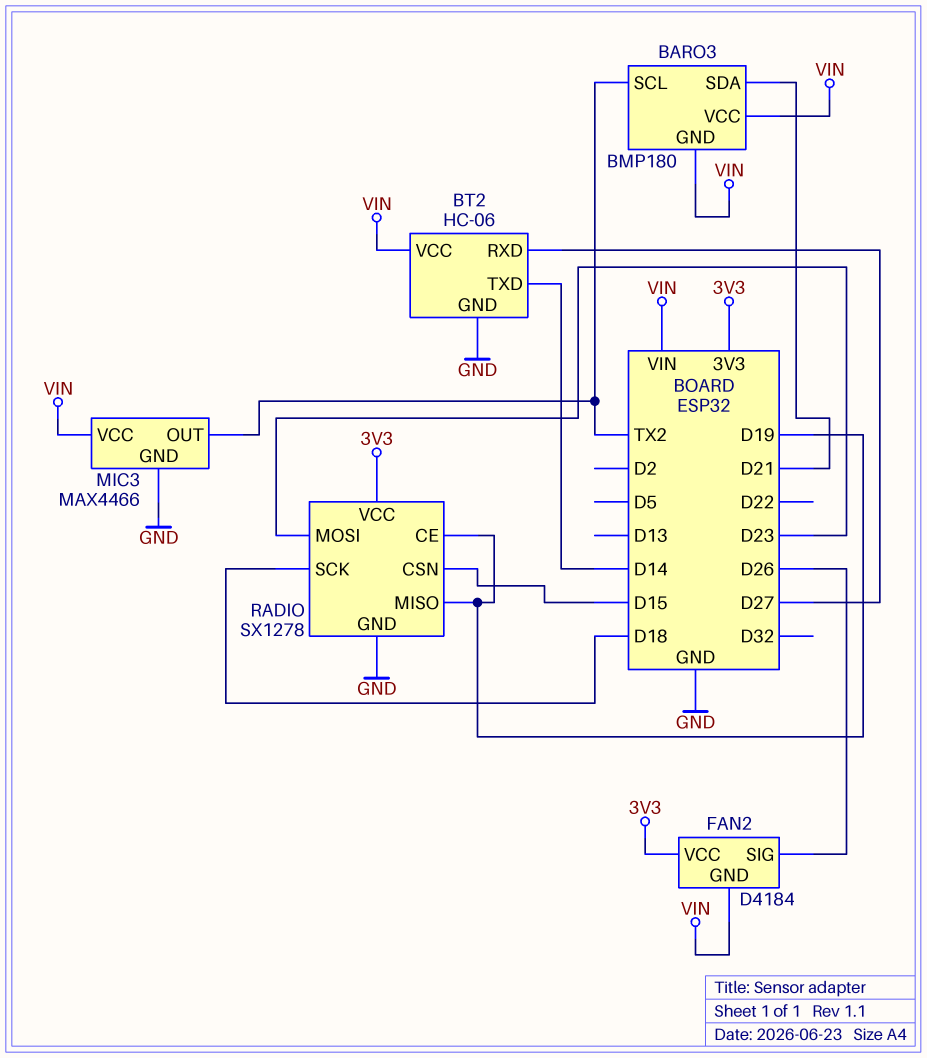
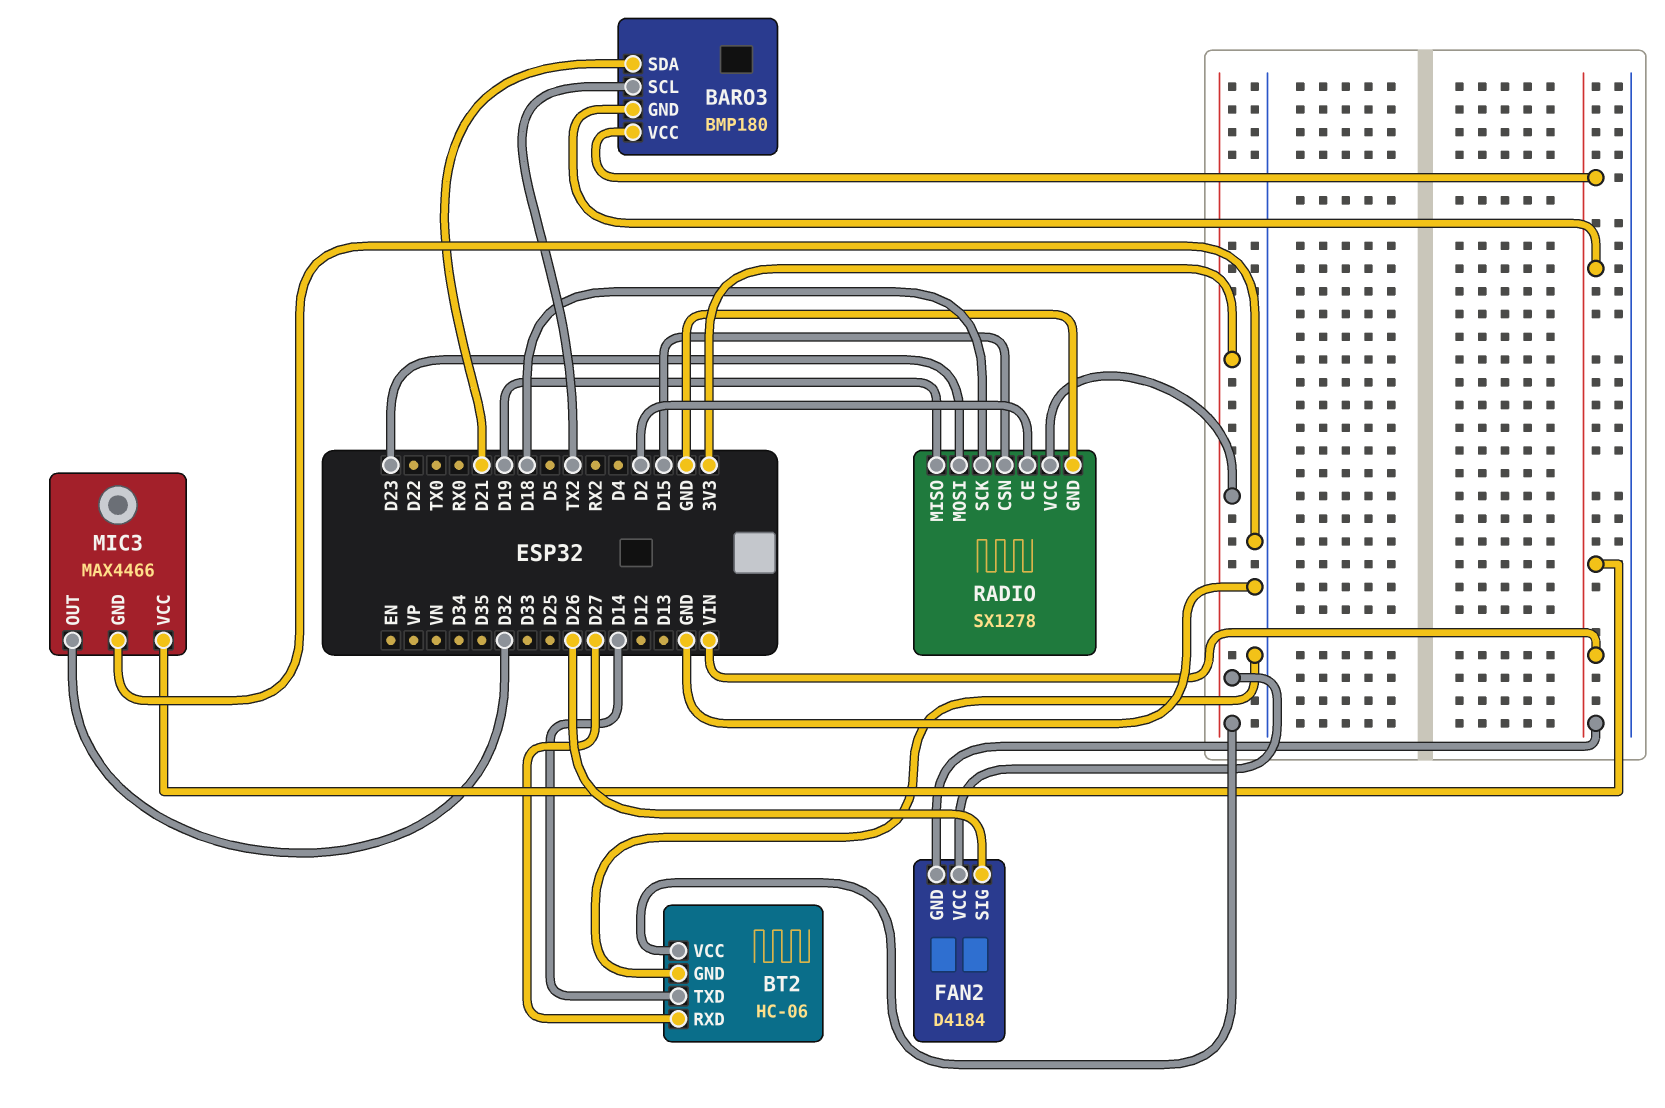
BT2 pin VCC: VIN -> 3V3
MIC3 pin OUT: TX2 -> D32
RADIO pin CE: D19 -> D2

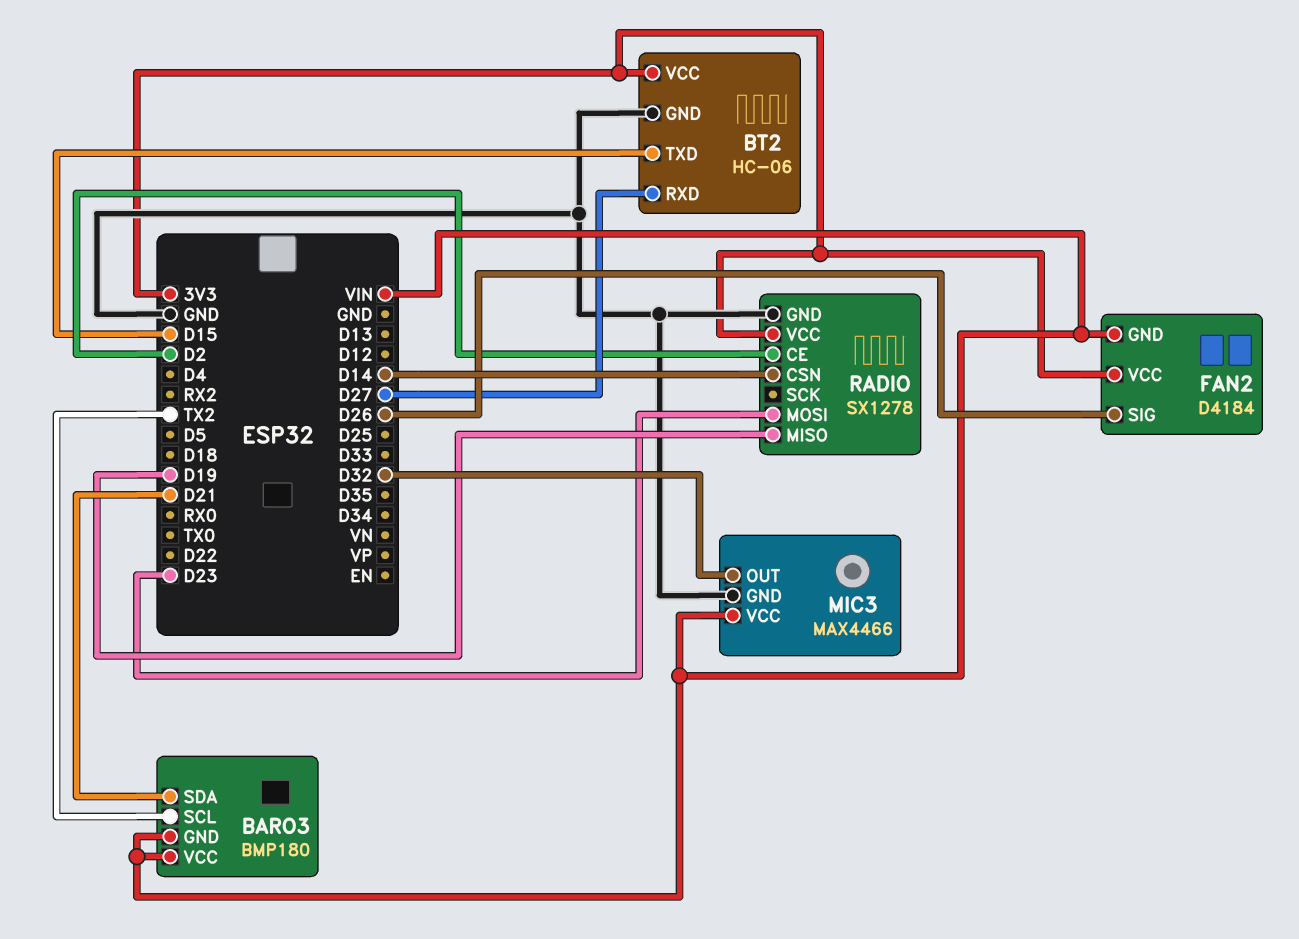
BT2 pin TXD: D14 -> D15
RADIO pin CSN: D15 -> D14
RADIO pin SCK: D18 -> none

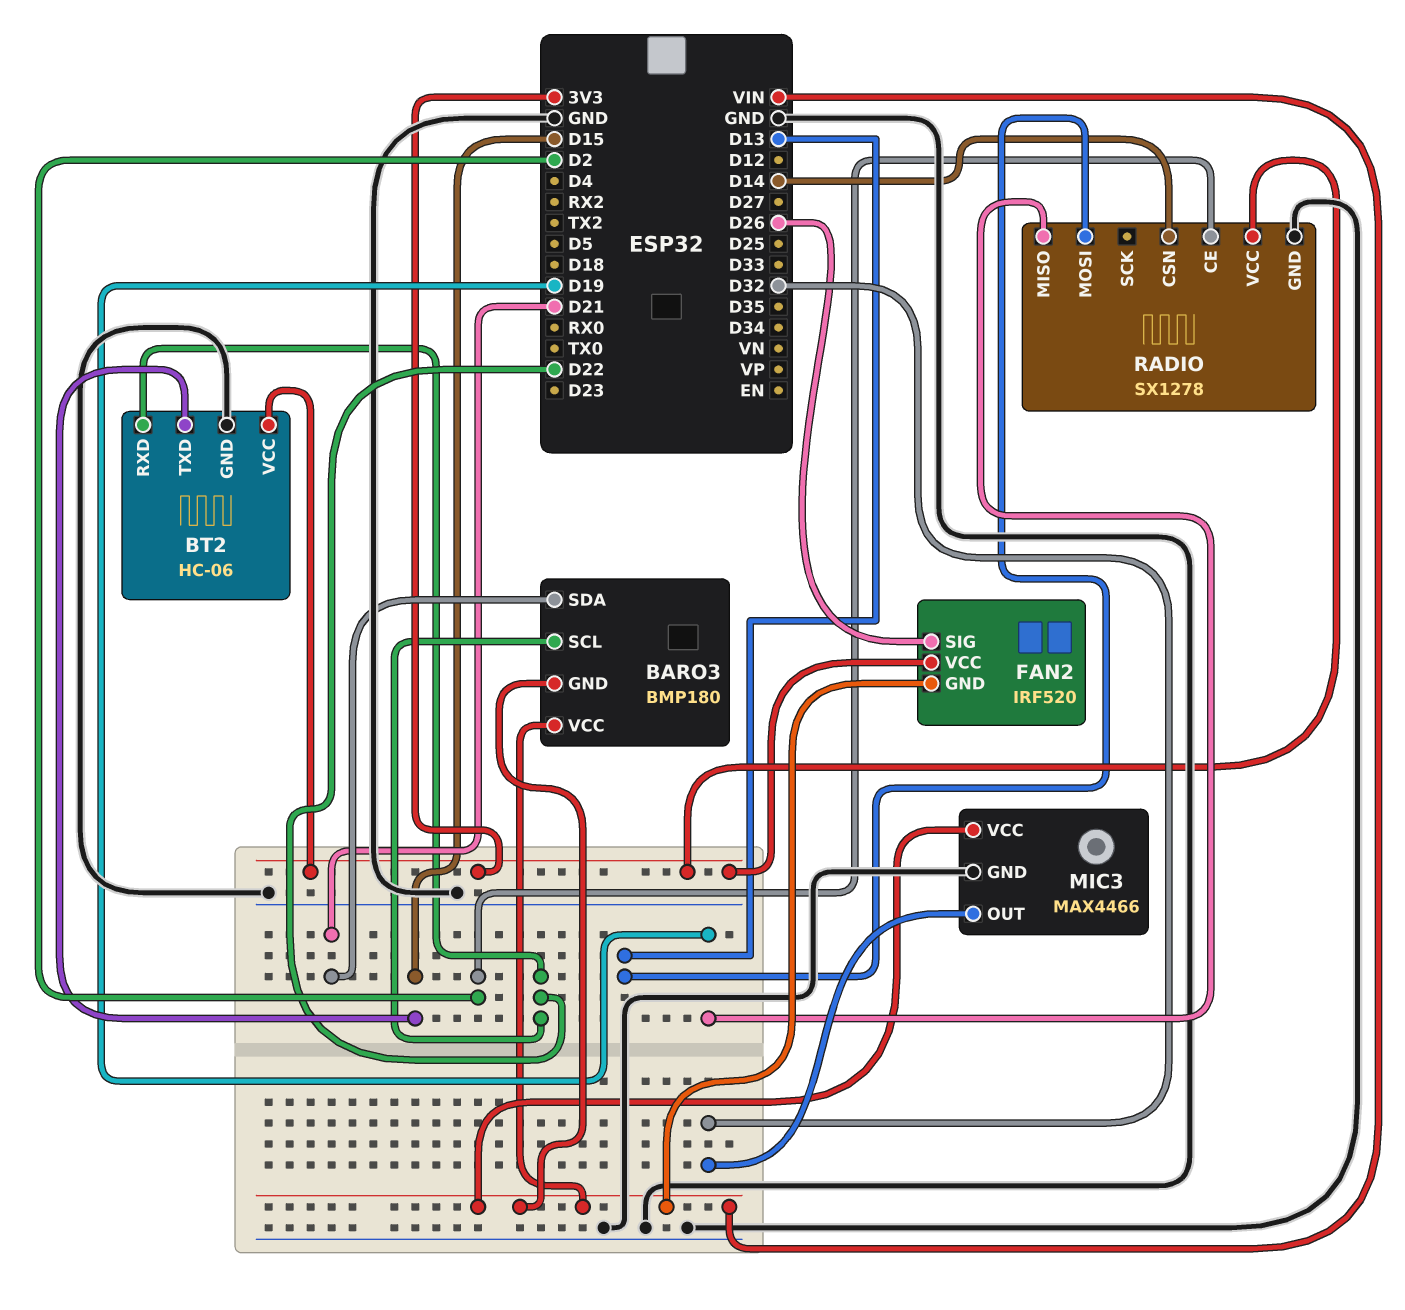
BARO3 pin SCL: TX2 -> D22
BT2 pin RXD: D27 -> D22
FAN2: D4184 -> IRF520
RADIO pin MOSI: D23 -> D13

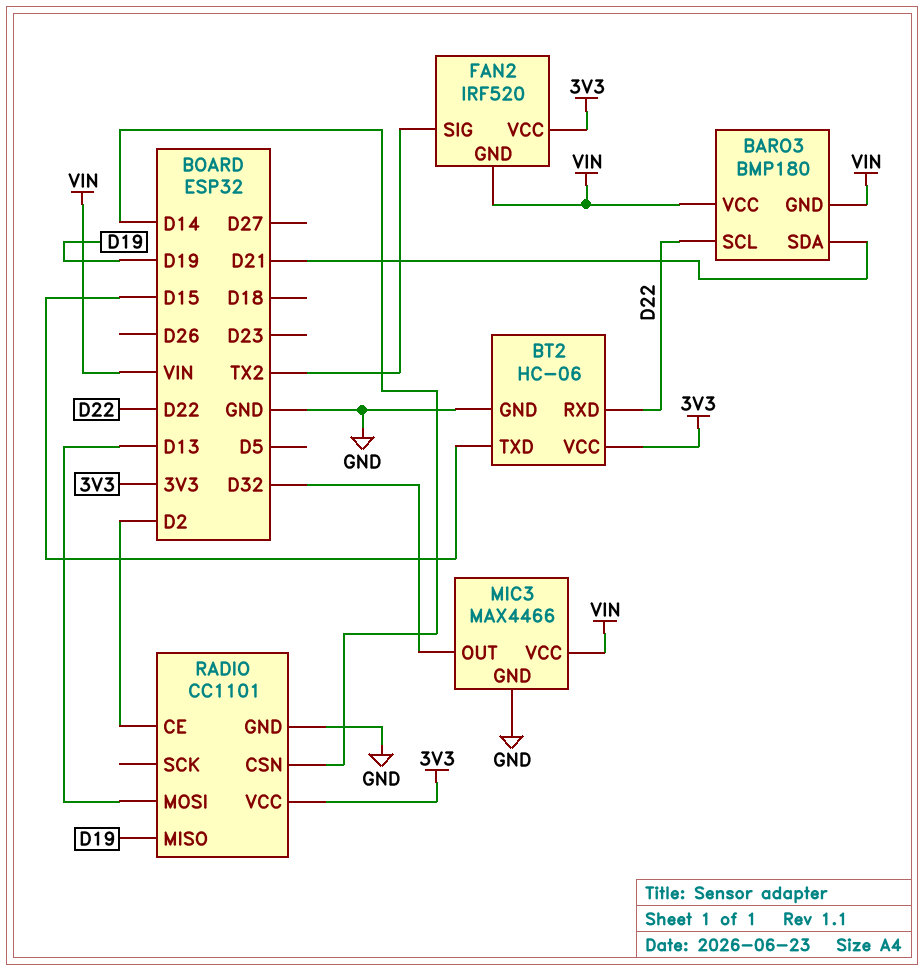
FAN2 pin SIG: D26 -> TX2
RADIO: SX1278 -> CC1101

